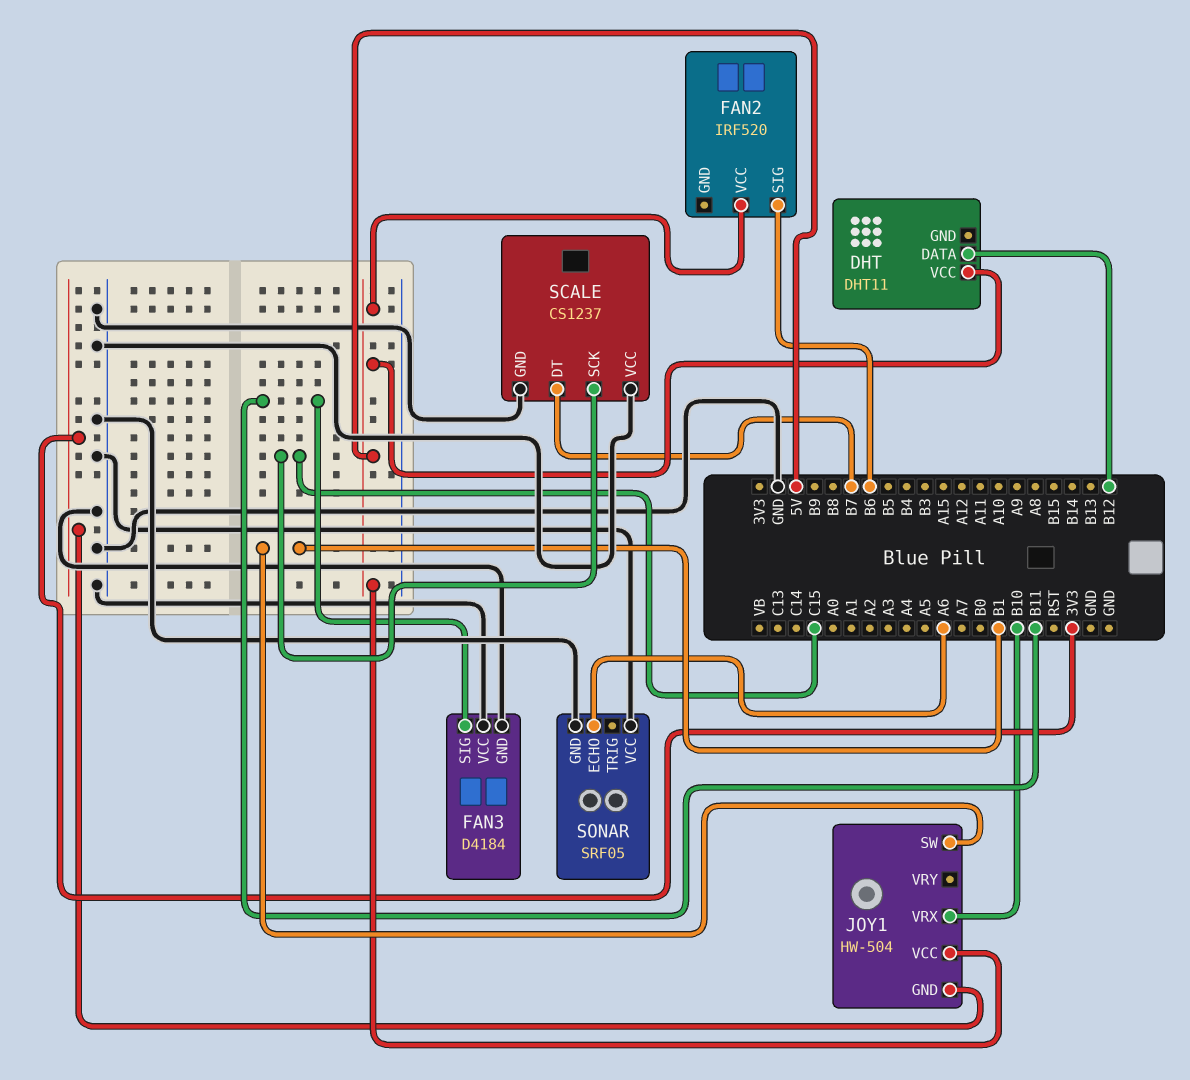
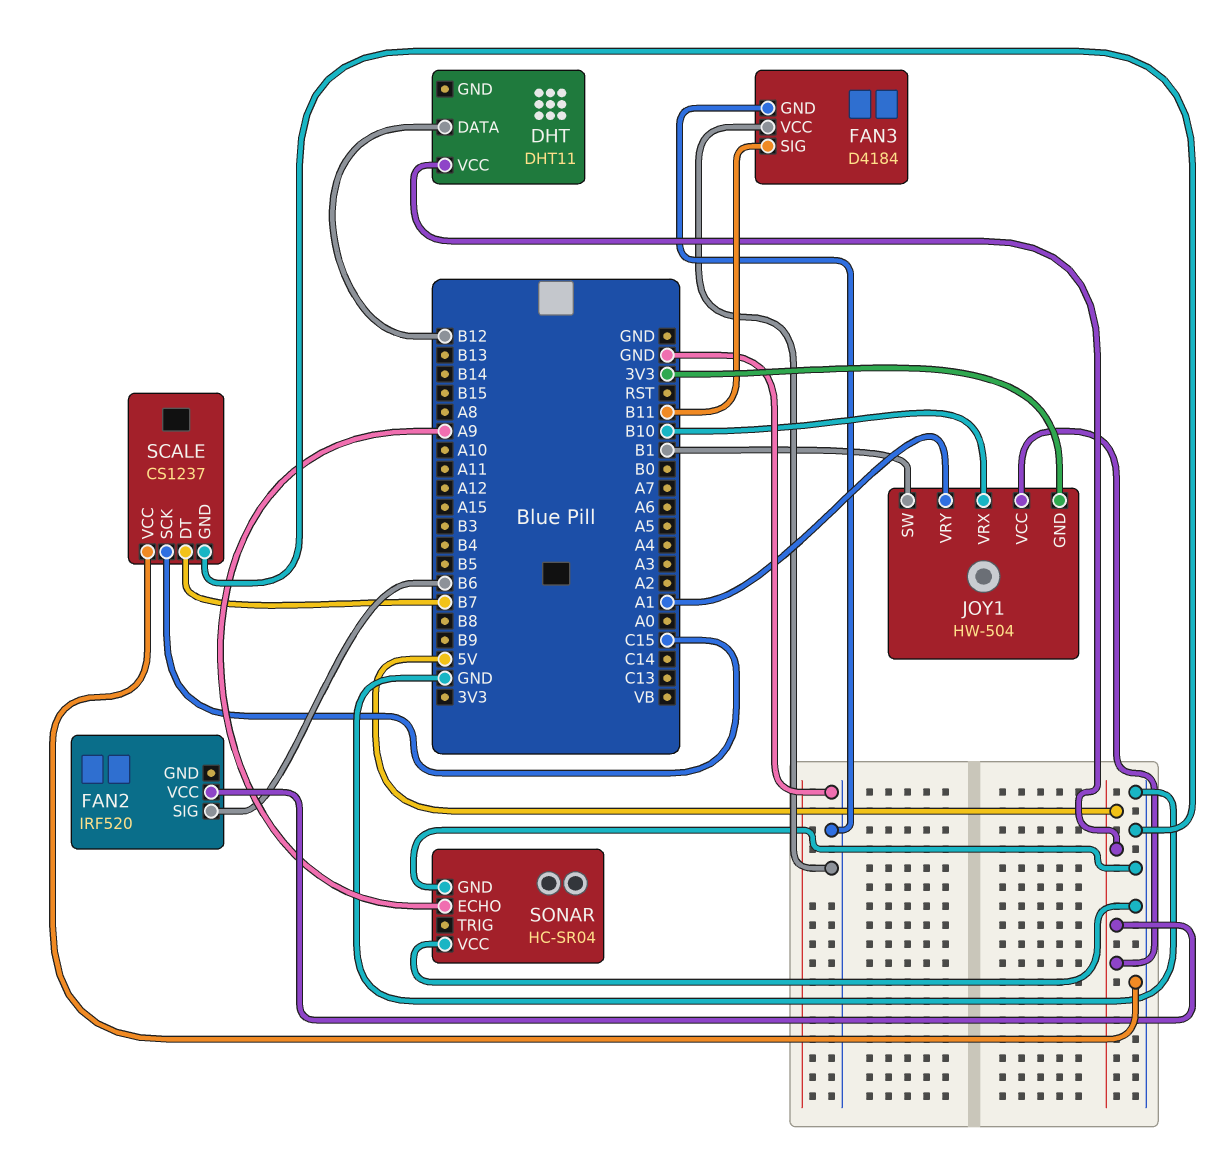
JOY1 pin VRY: none -> A1
SONAR: SRF05 -> HC-SR04
SONAR pin ECHO: A6 -> A9

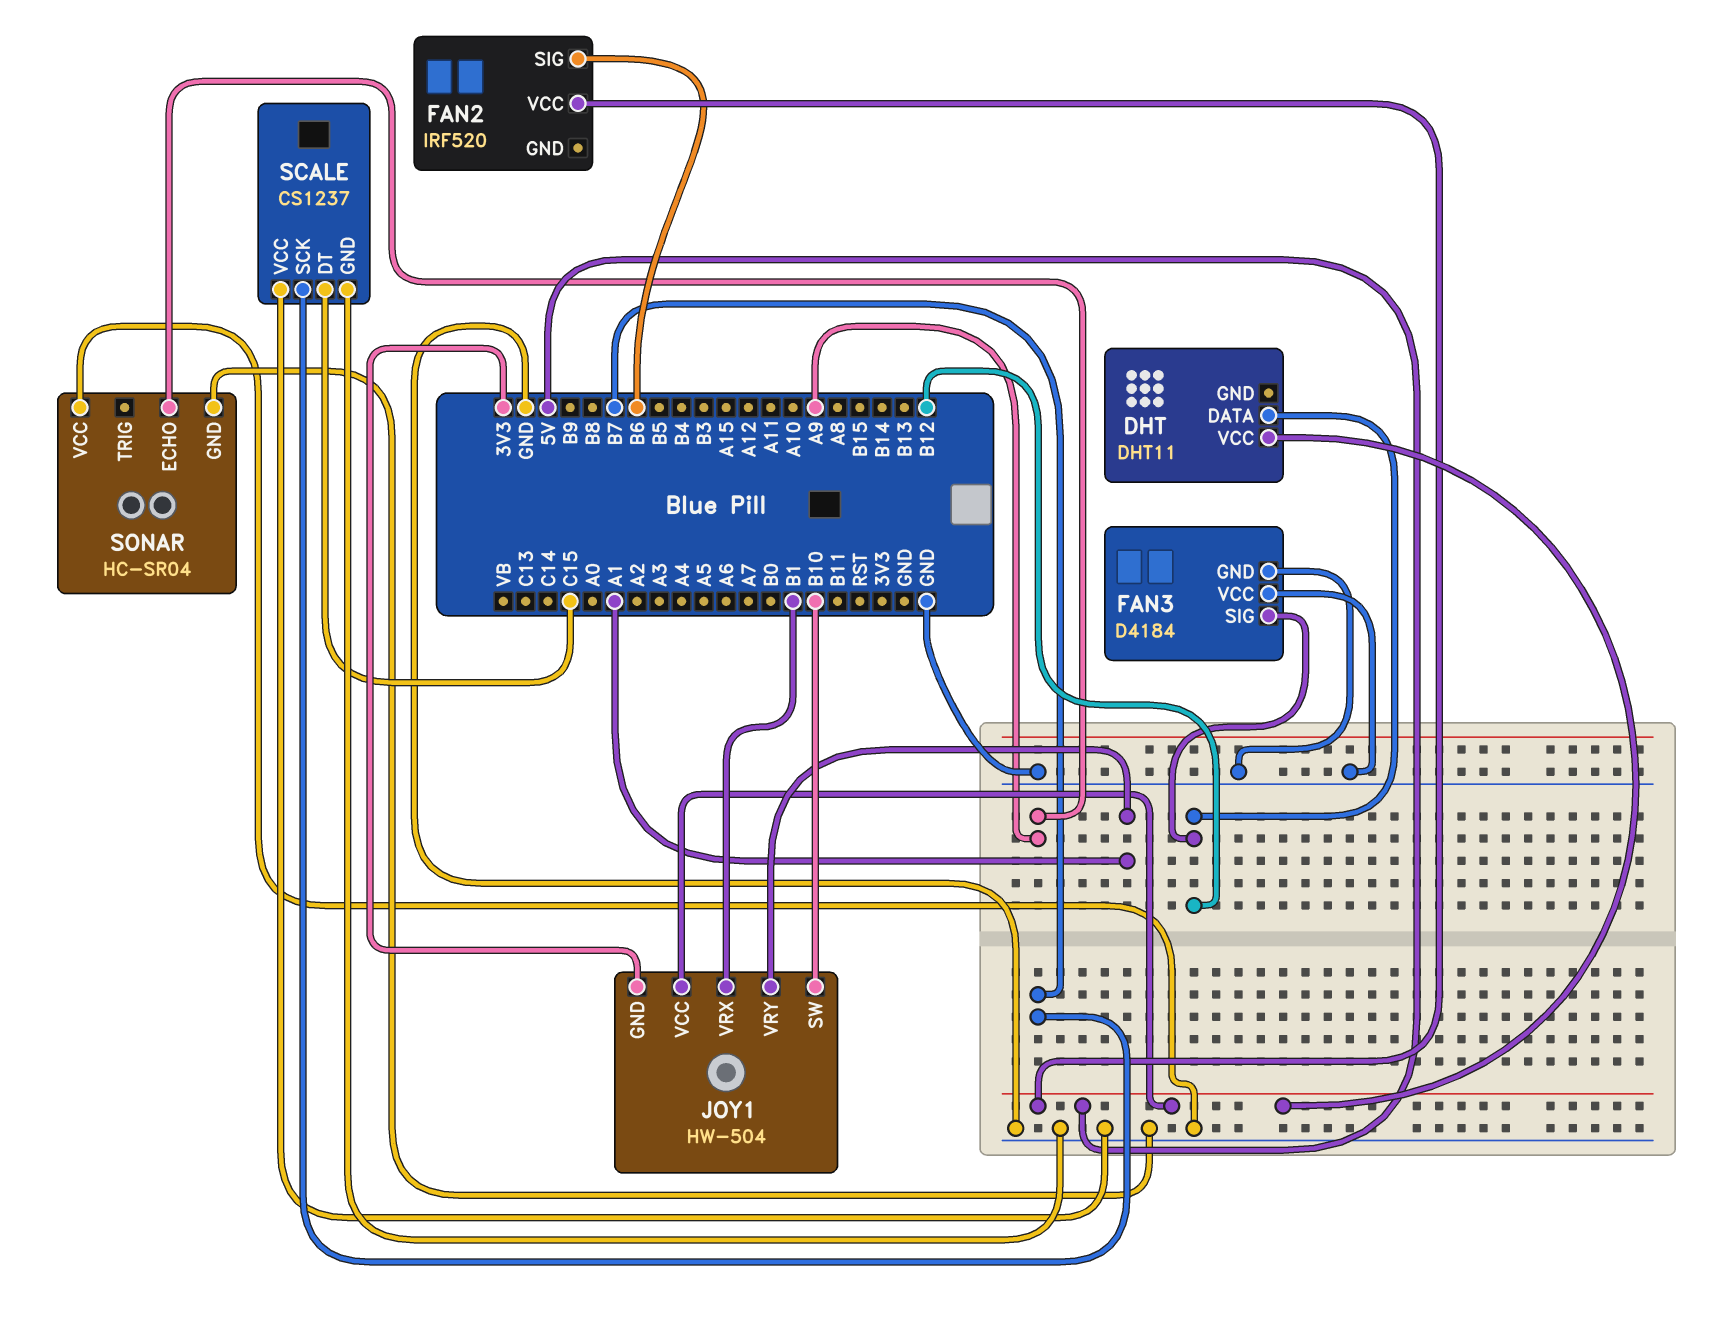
FAN3 pin SIG: B11 -> B12
JOY1 pin SW: B1 -> B10
JOY1 pin VRX: B10 -> B1
SCALE pin DT: B7 -> C15
SCALE pin SCK: C15 -> B7

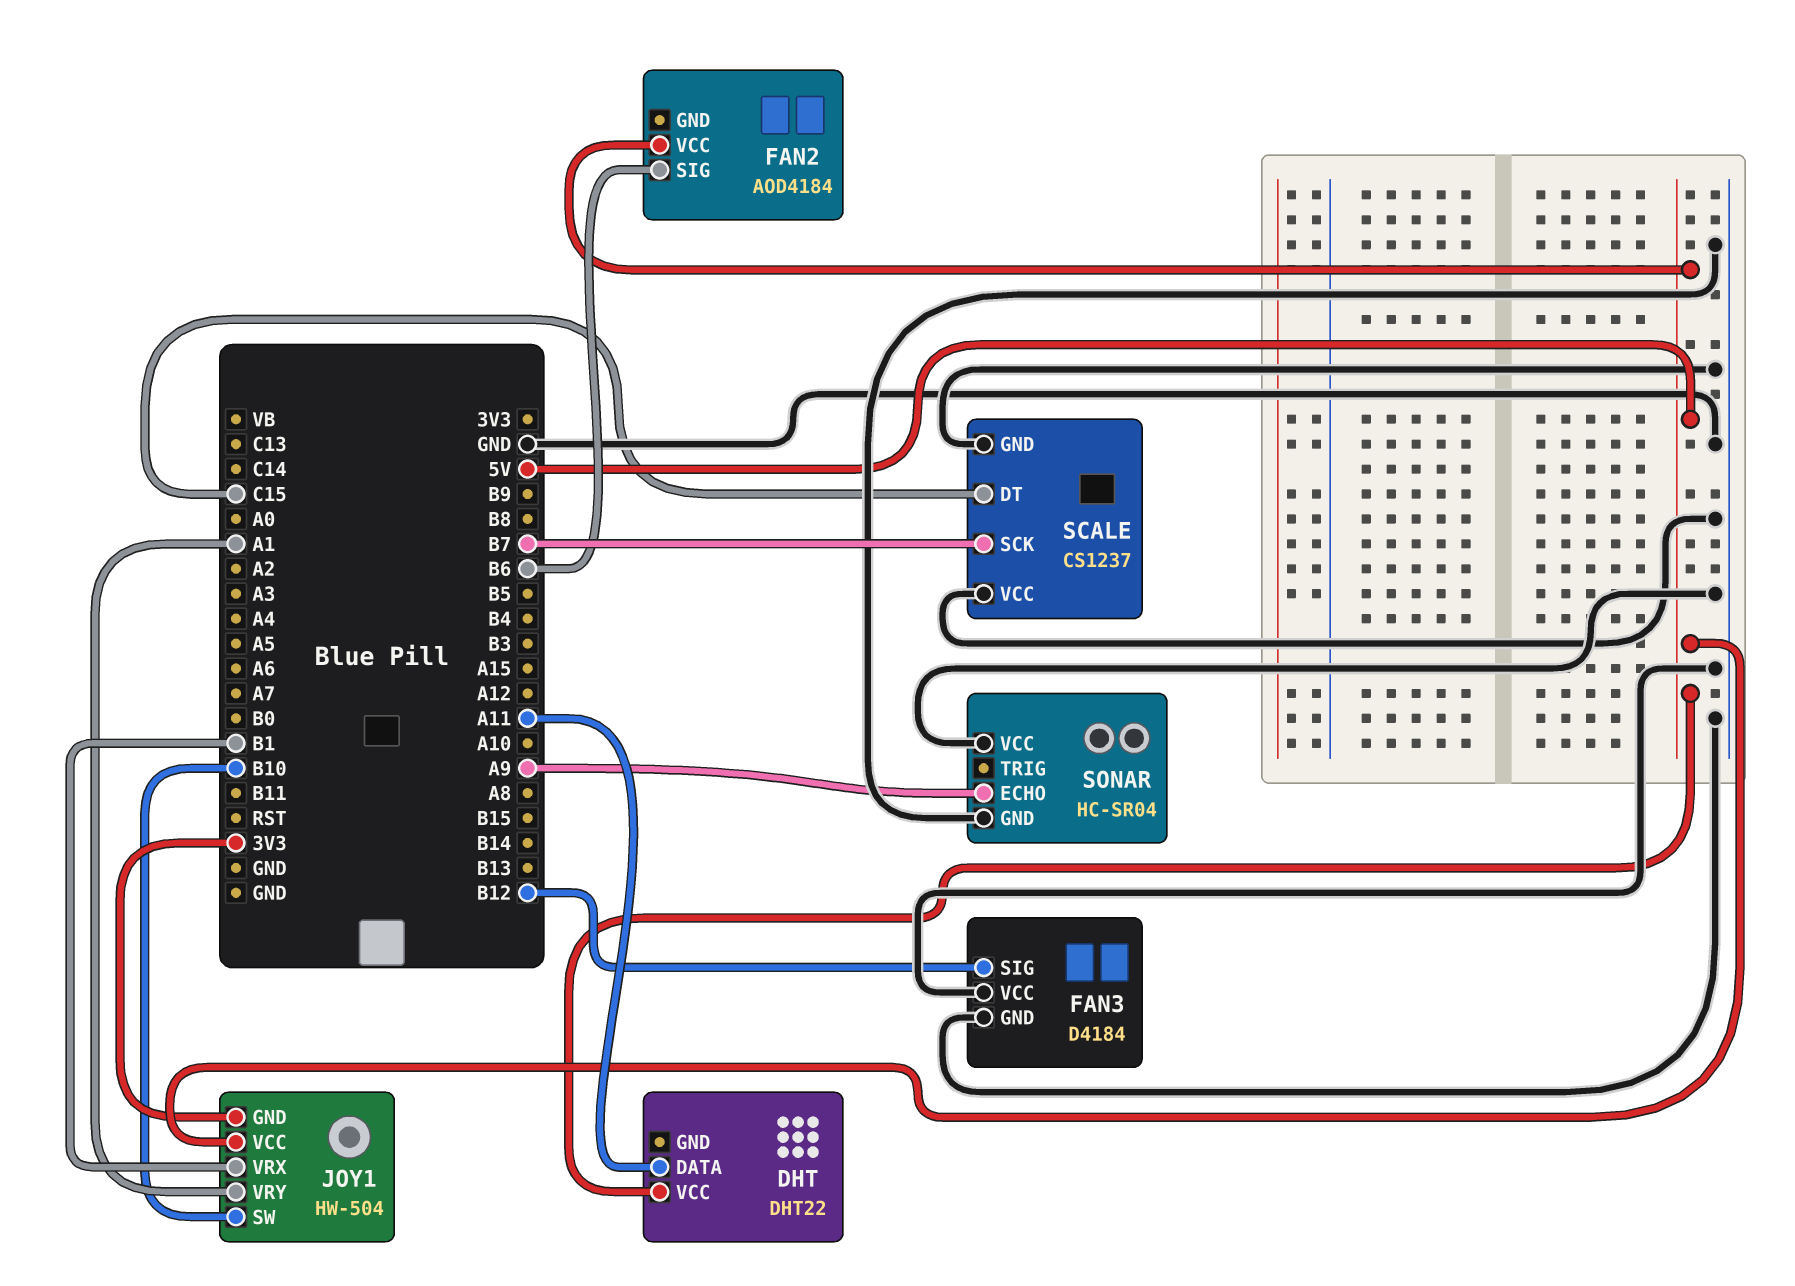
DHT: DHT11 -> DHT22
DHT pin DATA: B12 -> A11
FAN2: IRF520 -> AOD4184

